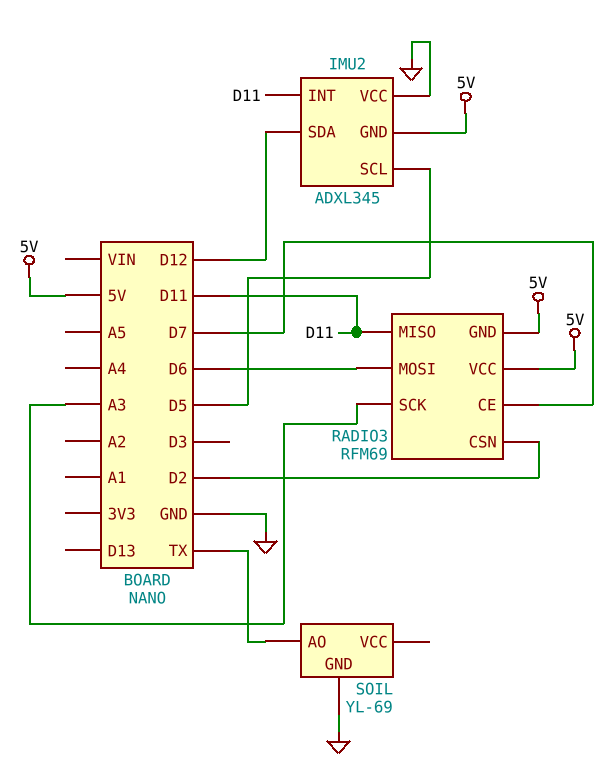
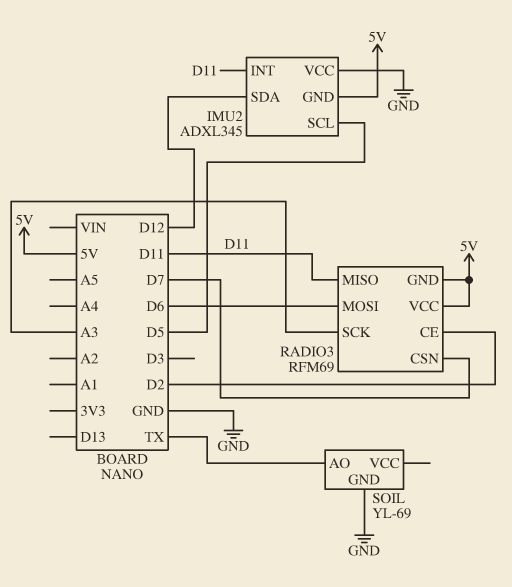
RADIO3 pin CE: D7 -> D2
RADIO3 pin CSN: D2 -> D7

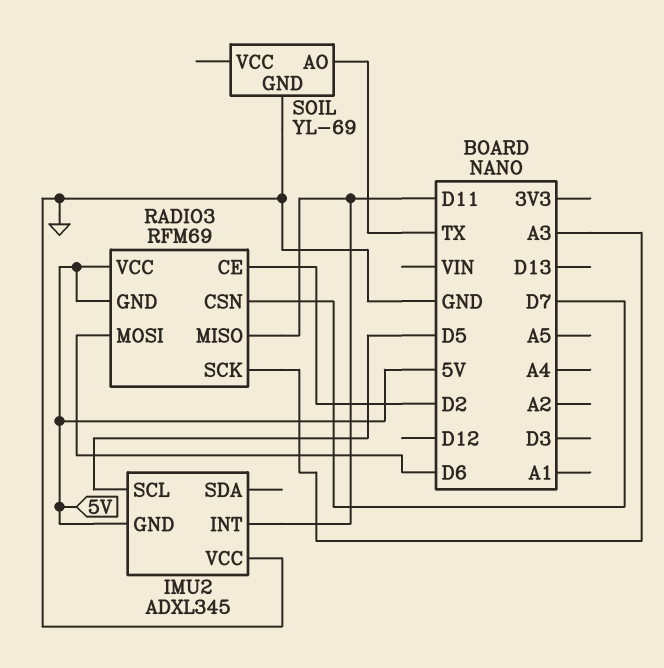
IMU2 pin SDA: D12 -> none

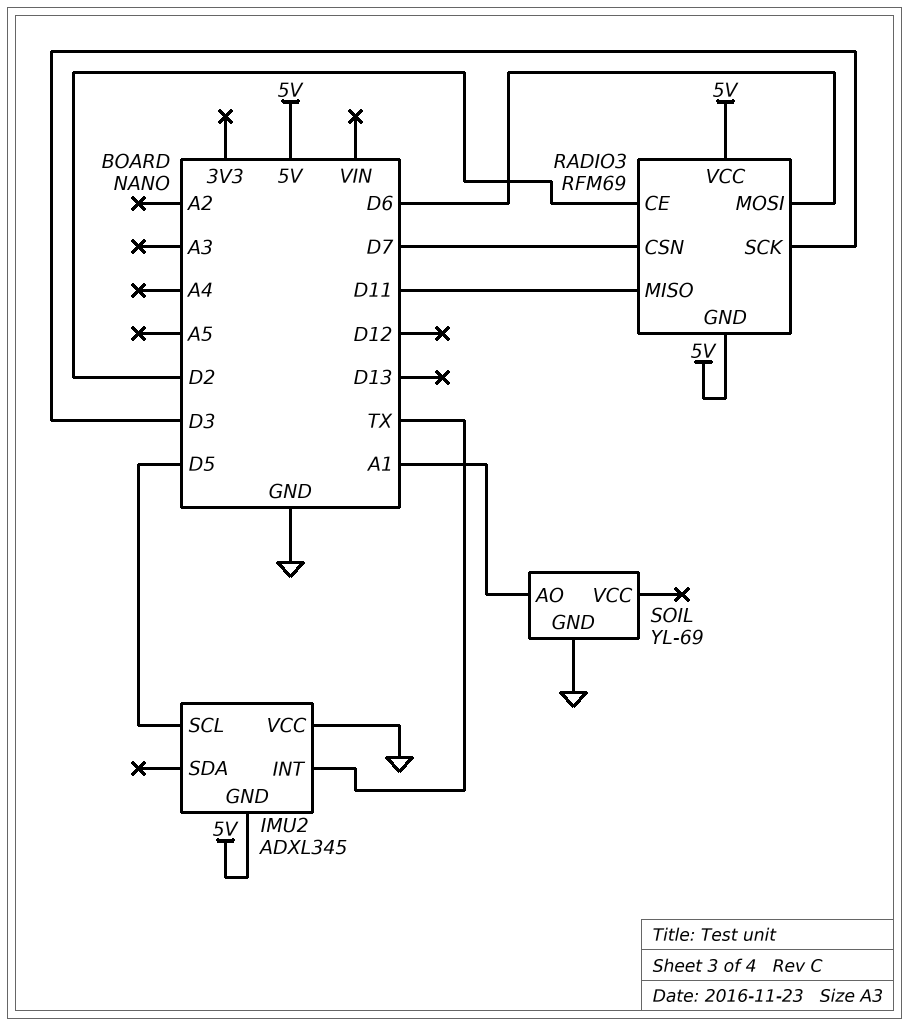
IMU2 pin INT: D11 -> TX
RADIO3 pin SCK: A3 -> D3
SOIL pin AO: TX -> A1

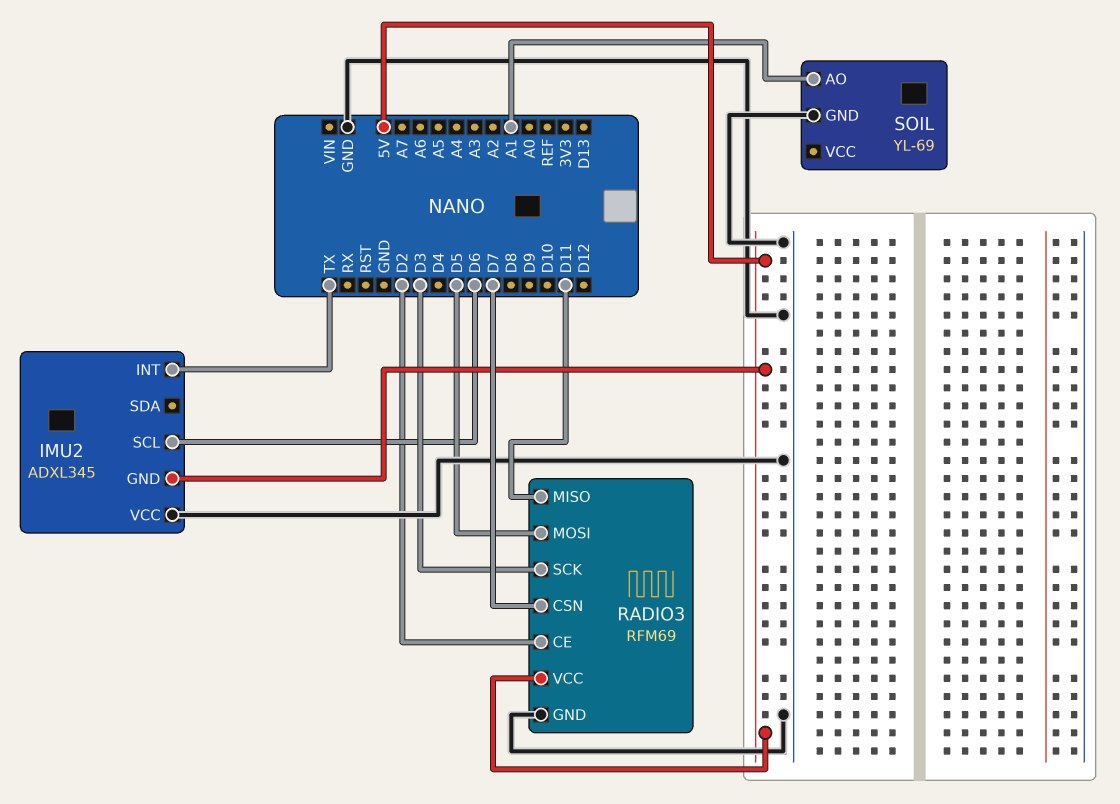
IMU2 pin SCL: D5 -> D6
RADIO3 pin GND: 5V -> GND
RADIO3 pin MOSI: D6 -> D5

